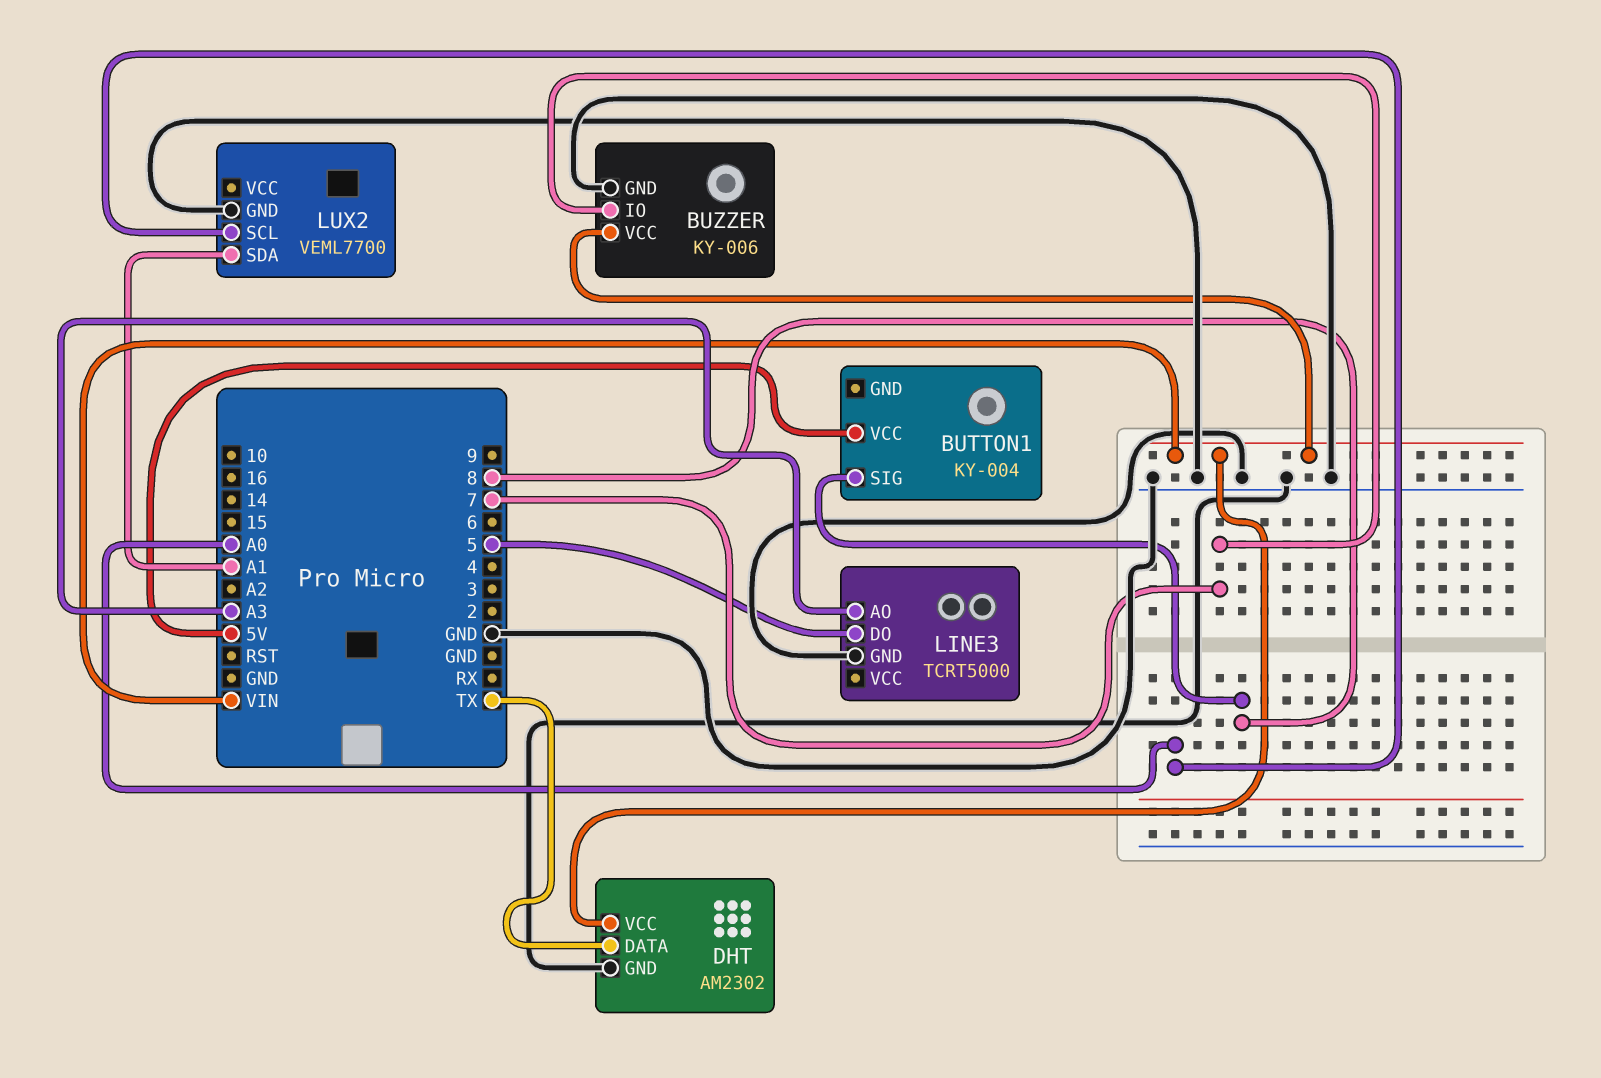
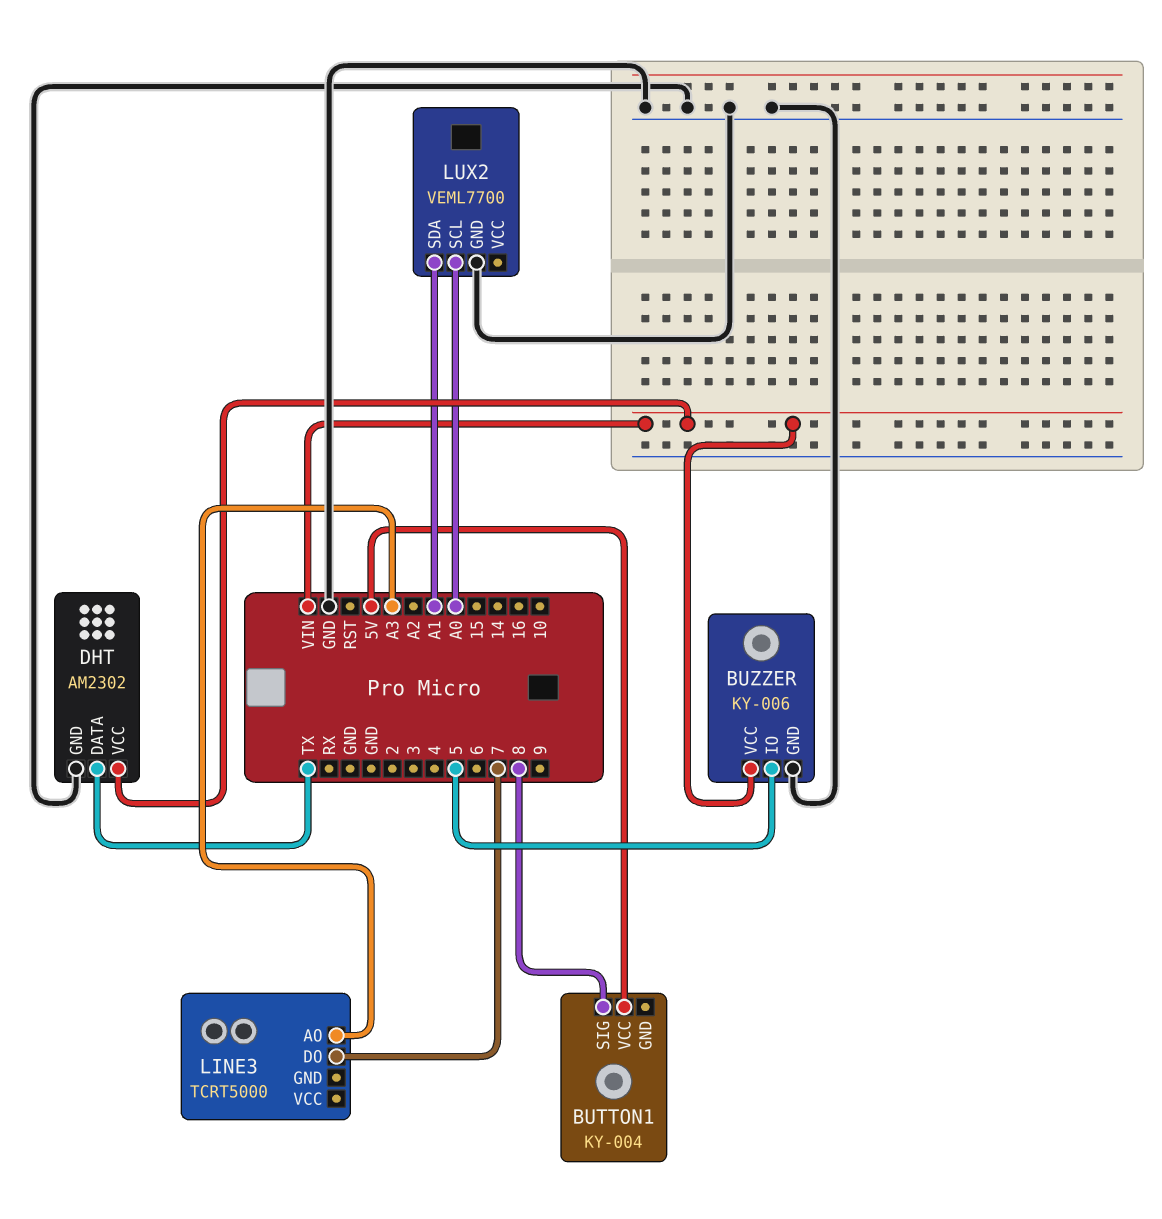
BUZZER pin IO: 7 -> 5
LINE3 pin DO: 5 -> 7
LINE3 pin GND: GND -> none

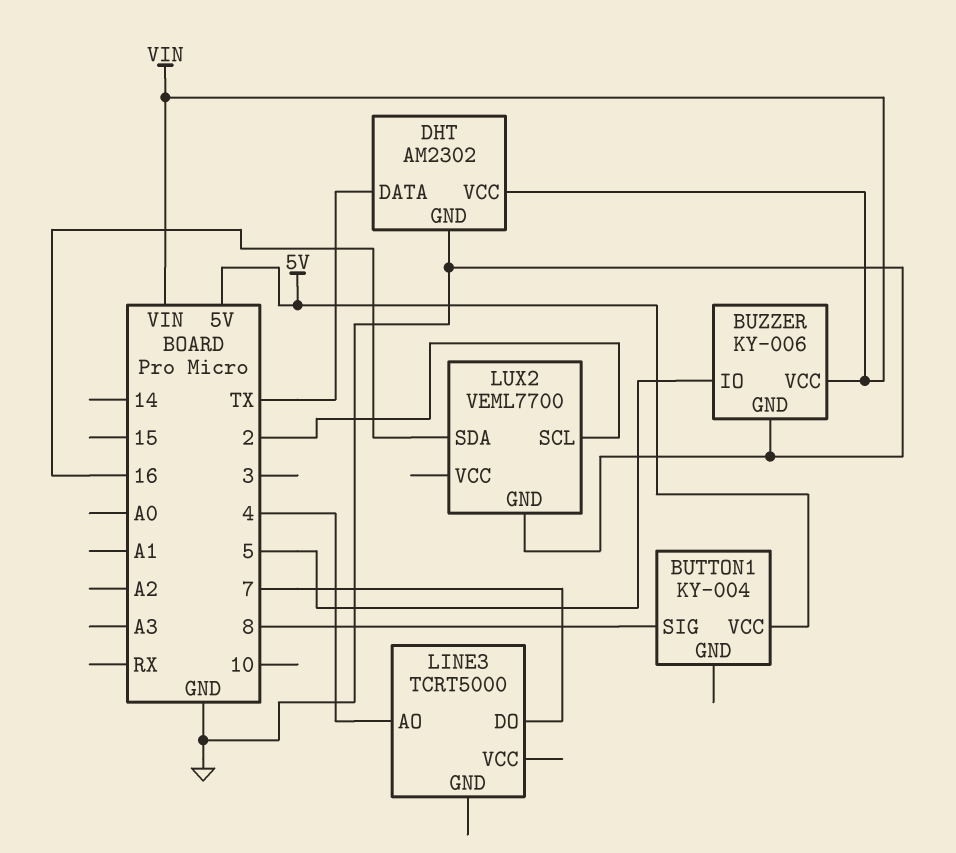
LINE3 pin AO: A3 -> 4
LUX2 pin SCL: A0 -> 2
LUX2 pin SDA: A1 -> 16

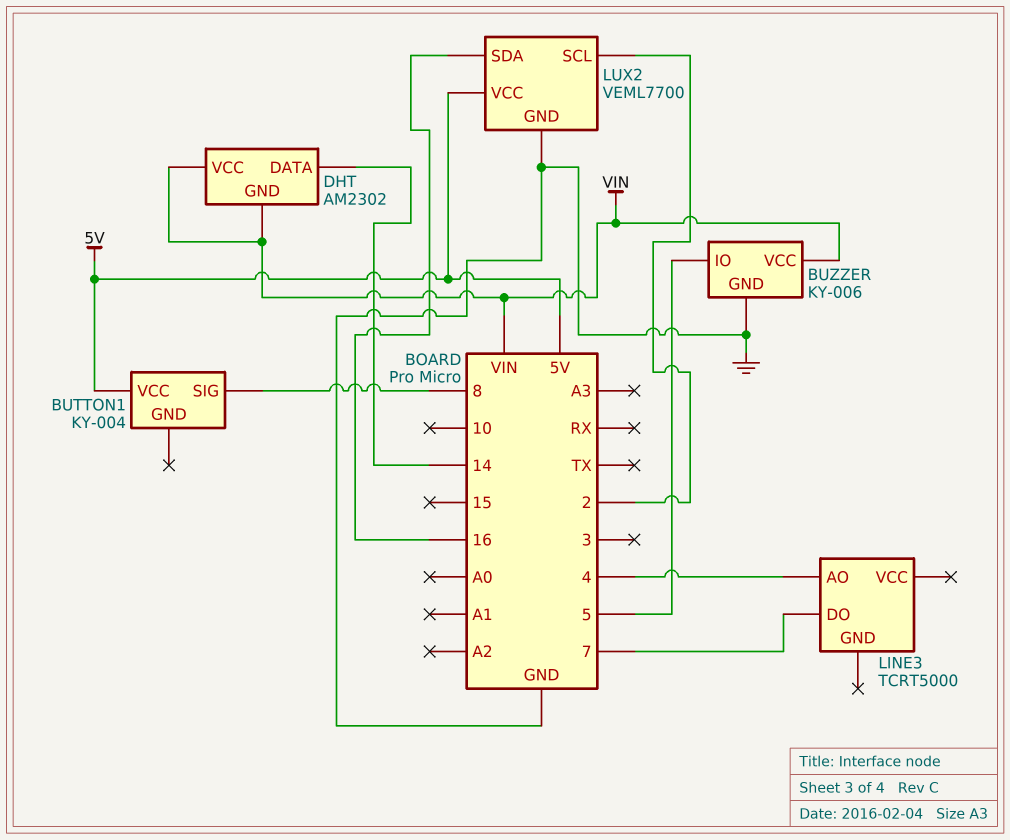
DHT pin DATA: TX -> 14
DHT pin GND: GND -> VIN
LUX2 pin VCC: none -> 5V

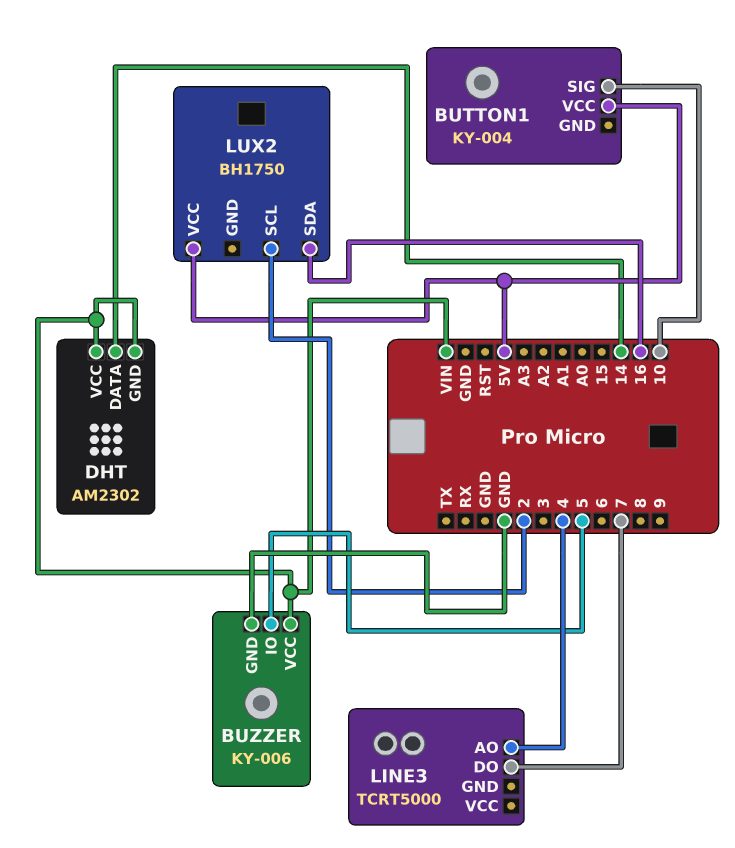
BUTTON1 pin SIG: 8 -> 10
LUX2: VEML7700 -> BH1750
LUX2 pin GND: GND -> none

